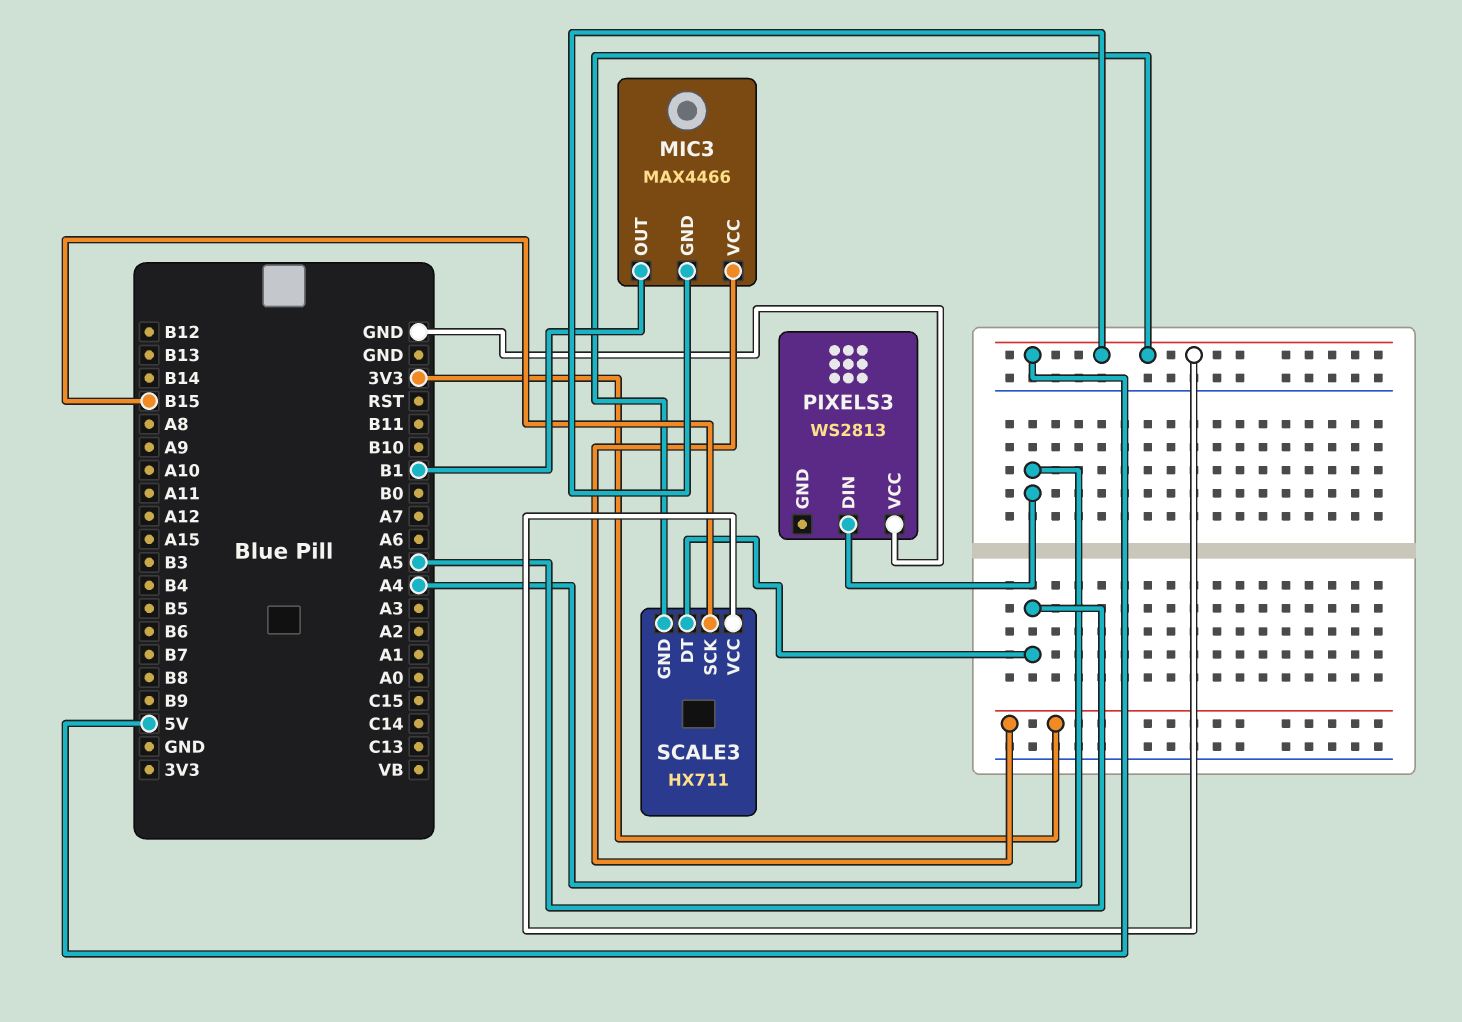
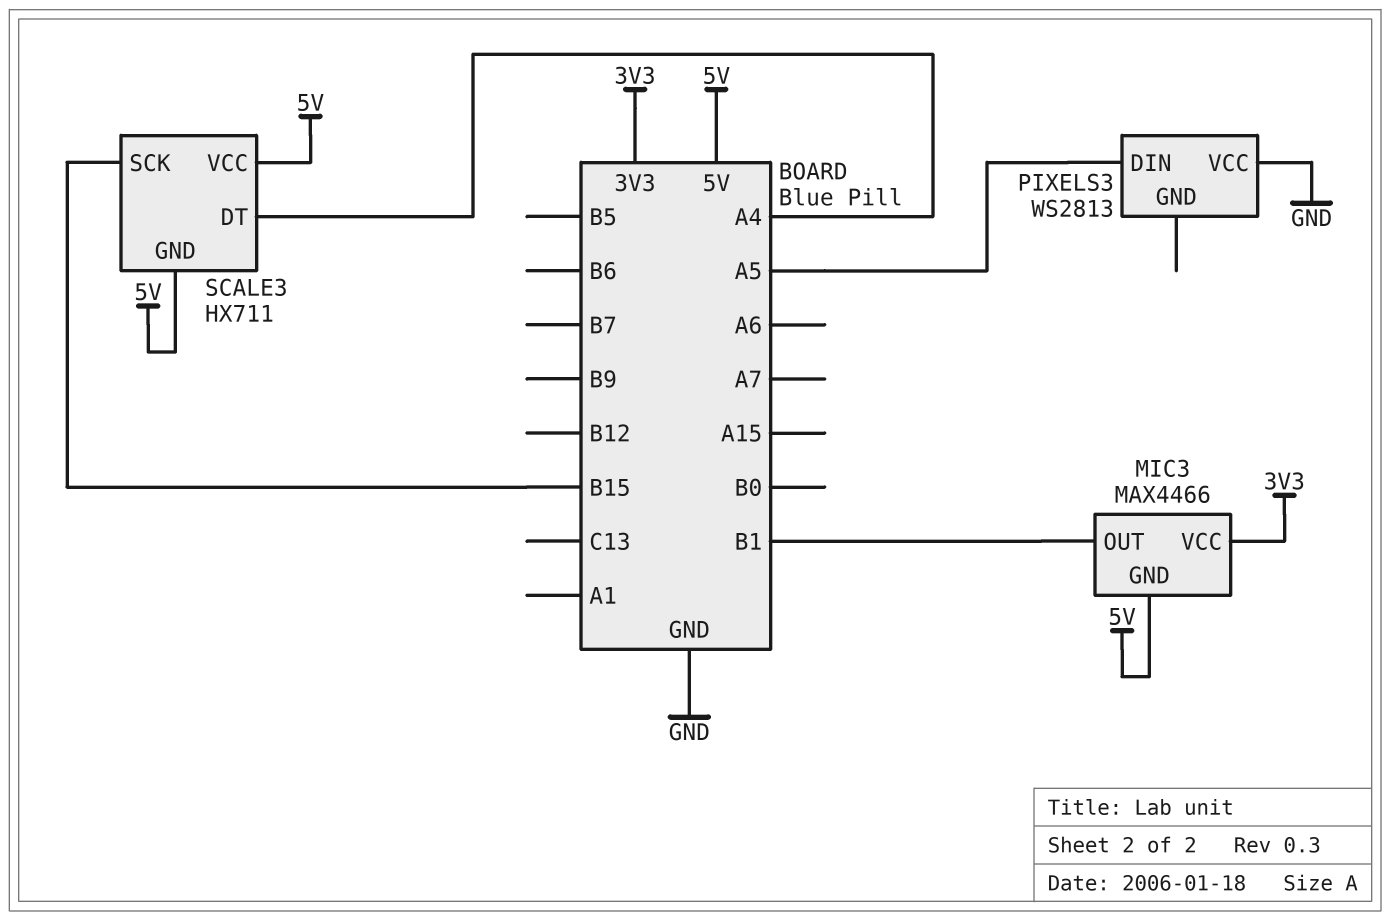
PIXELS3 pin DIN: A4 -> A5
SCALE3 pin DT: A5 -> A4

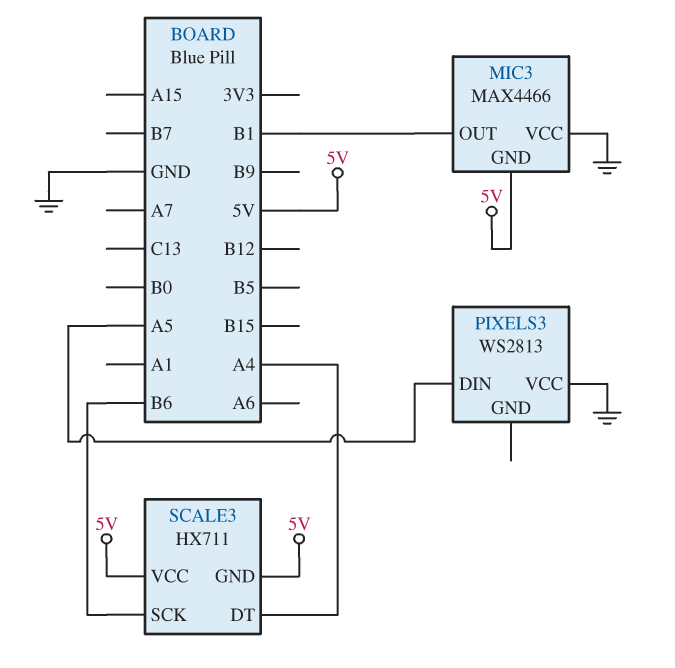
MIC3 pin VCC: 3V3 -> GND
SCALE3 pin SCK: B15 -> B6

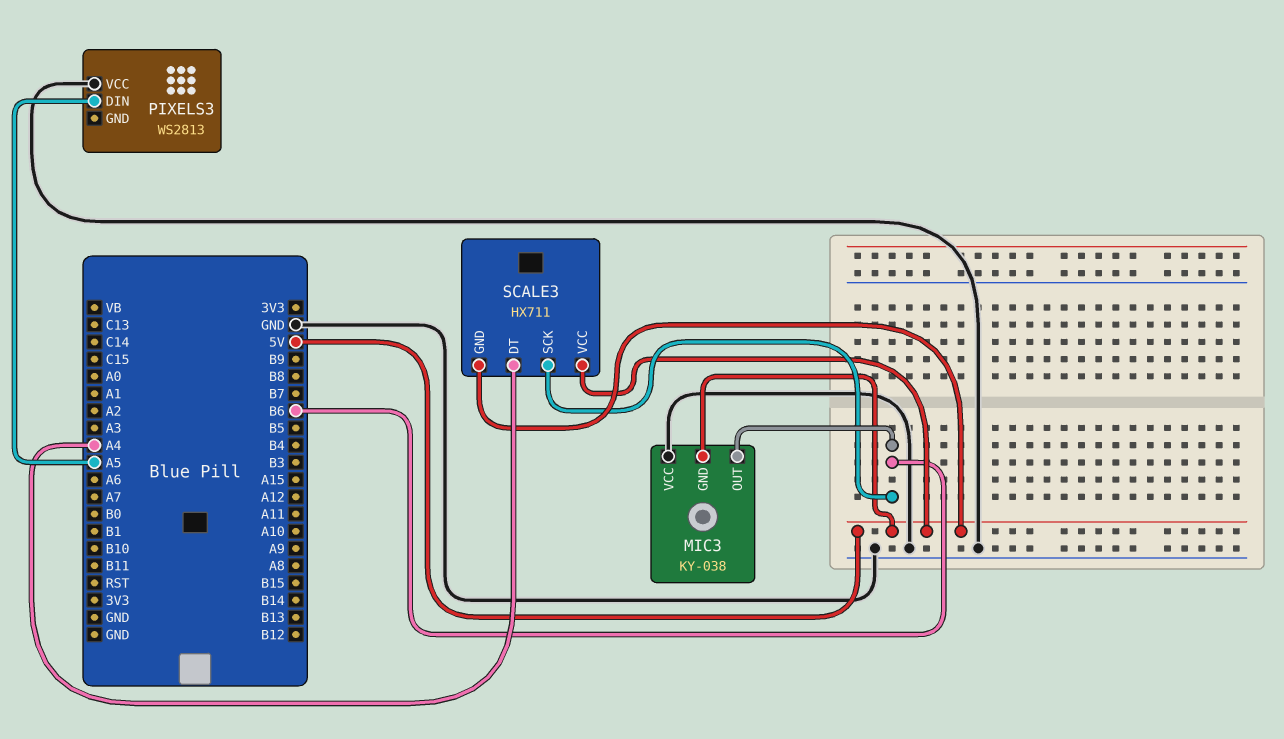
MIC3: MAX4466 -> KY-038
MIC3 pin OUT: B1 -> B6

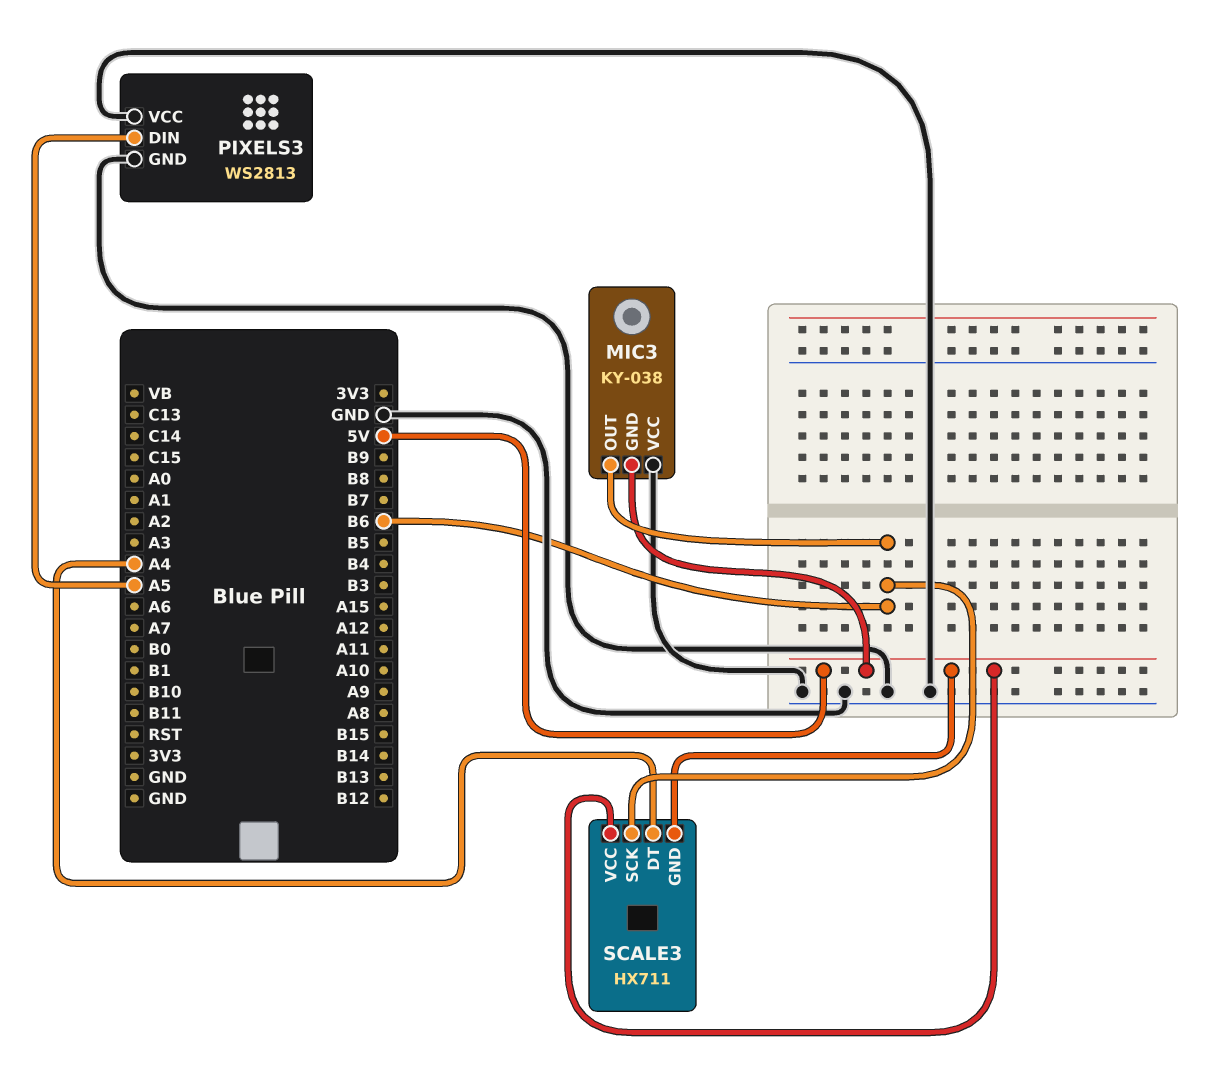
PIXELS3 pin GND: none -> GND

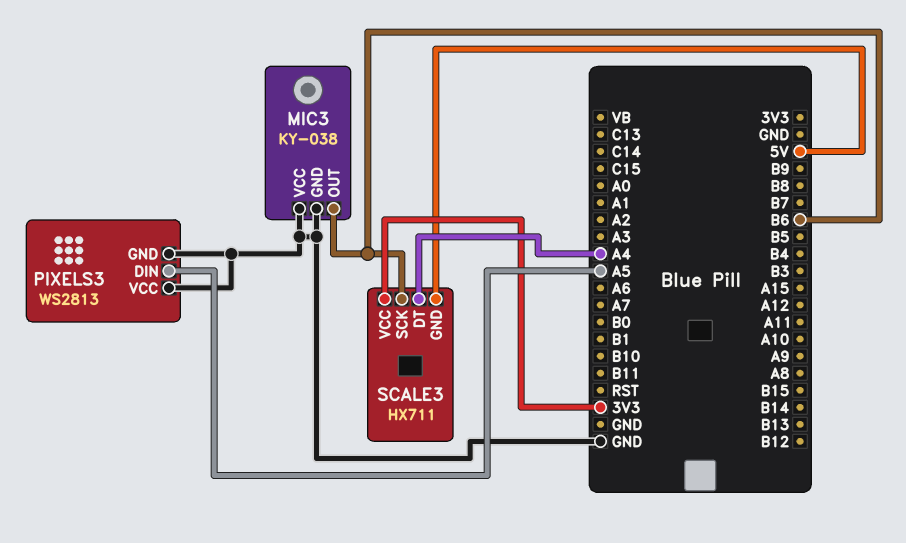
MIC3 pin GND: 5V -> GND
SCALE3 pin VCC: 5V -> 3V3

